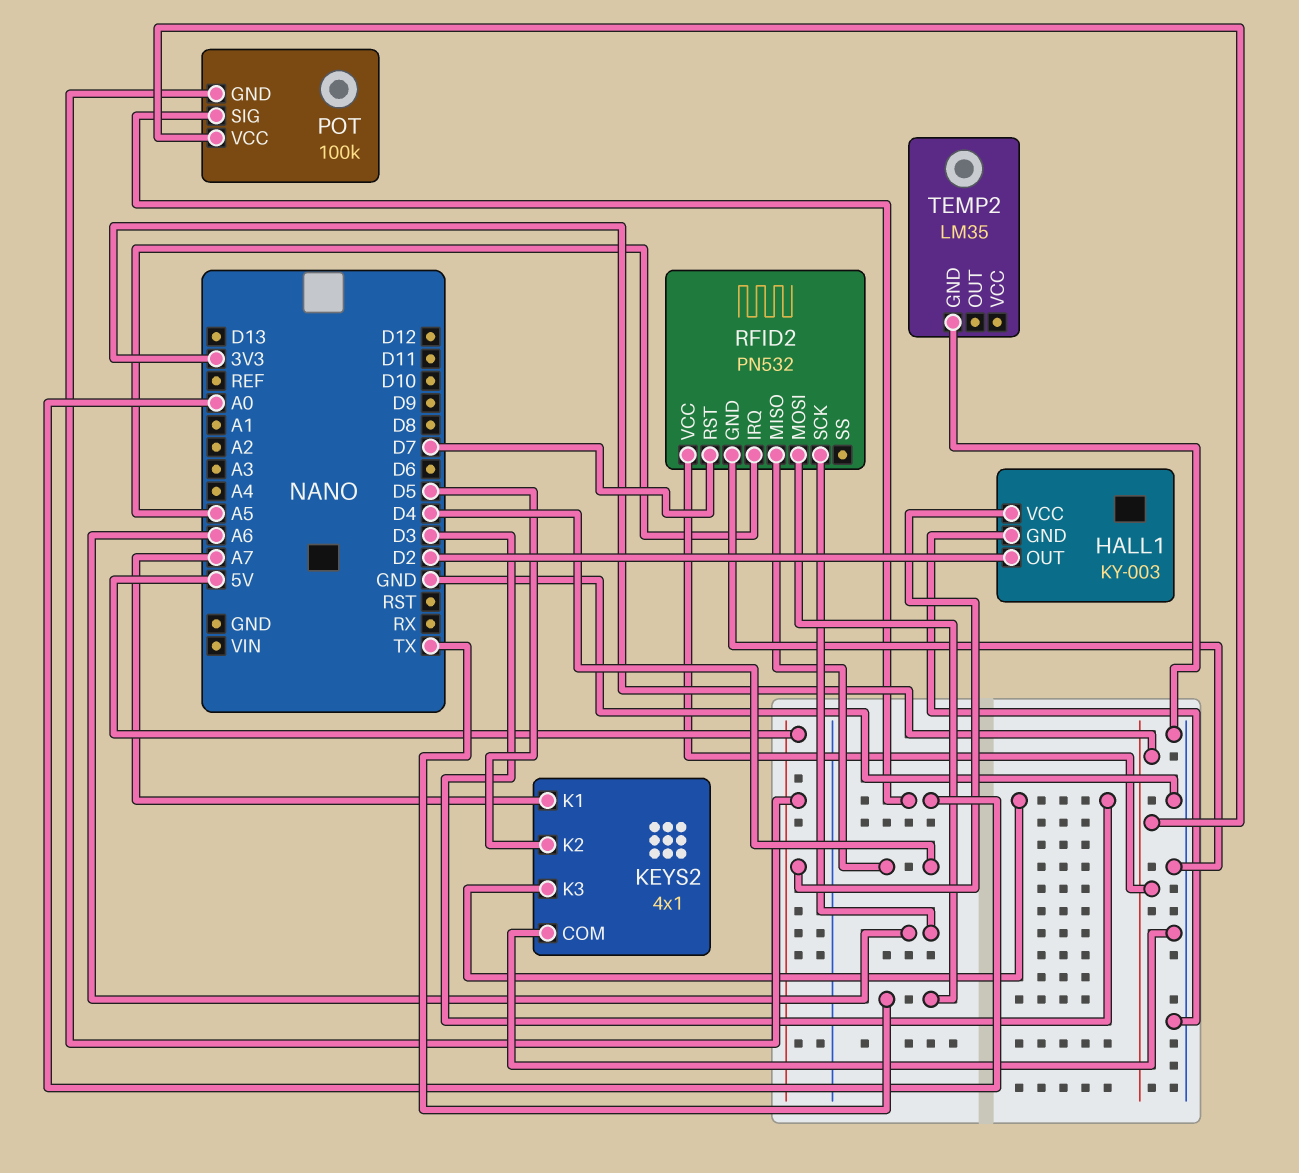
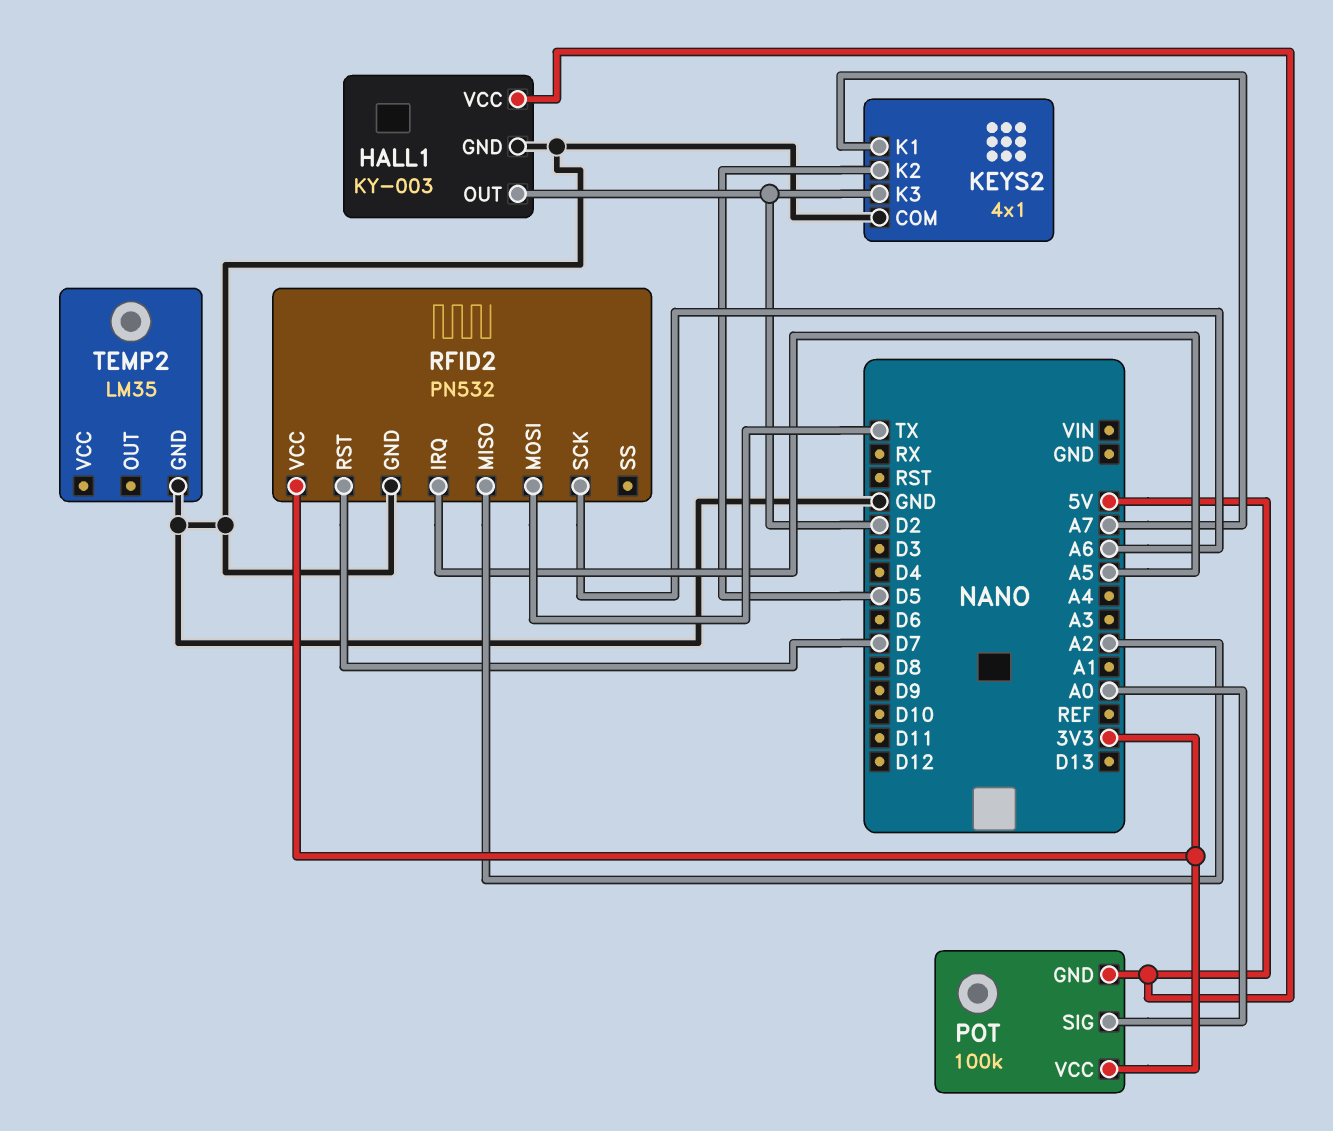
KEYS2 pin K3: D3 -> D2
RFID2 pin MISO: D4 -> A2

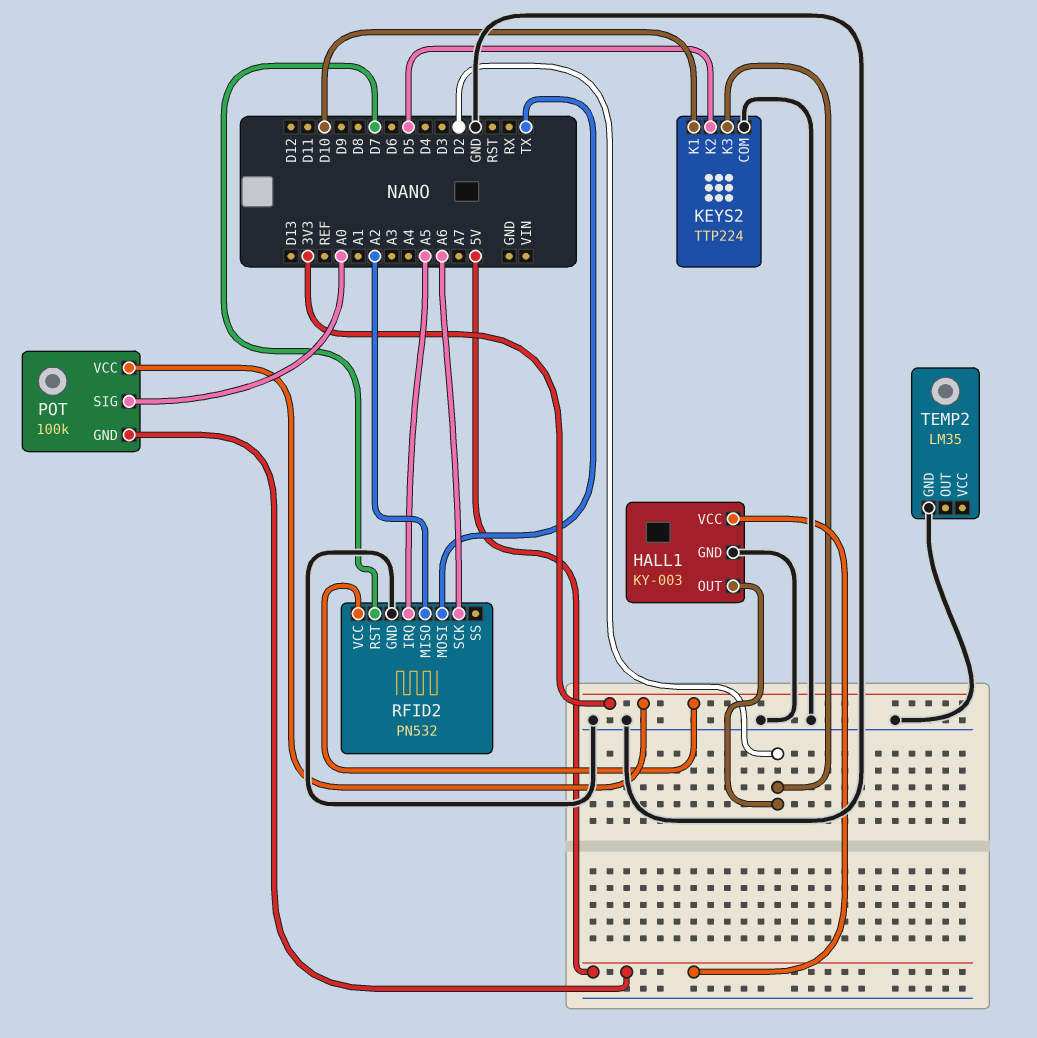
KEYS2: 4x1 -> TTP224
KEYS2 pin K1: A7 -> D10

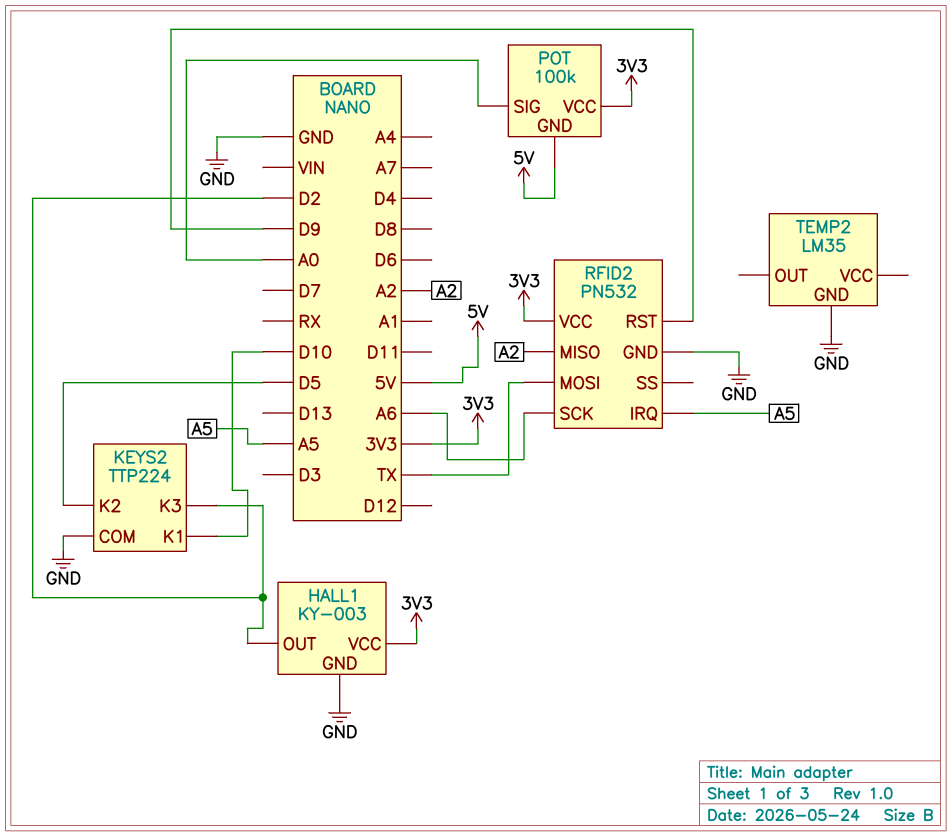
HALL1 pin VCC: 5V -> 3V3
RFID2 pin RST: D7 -> D9

